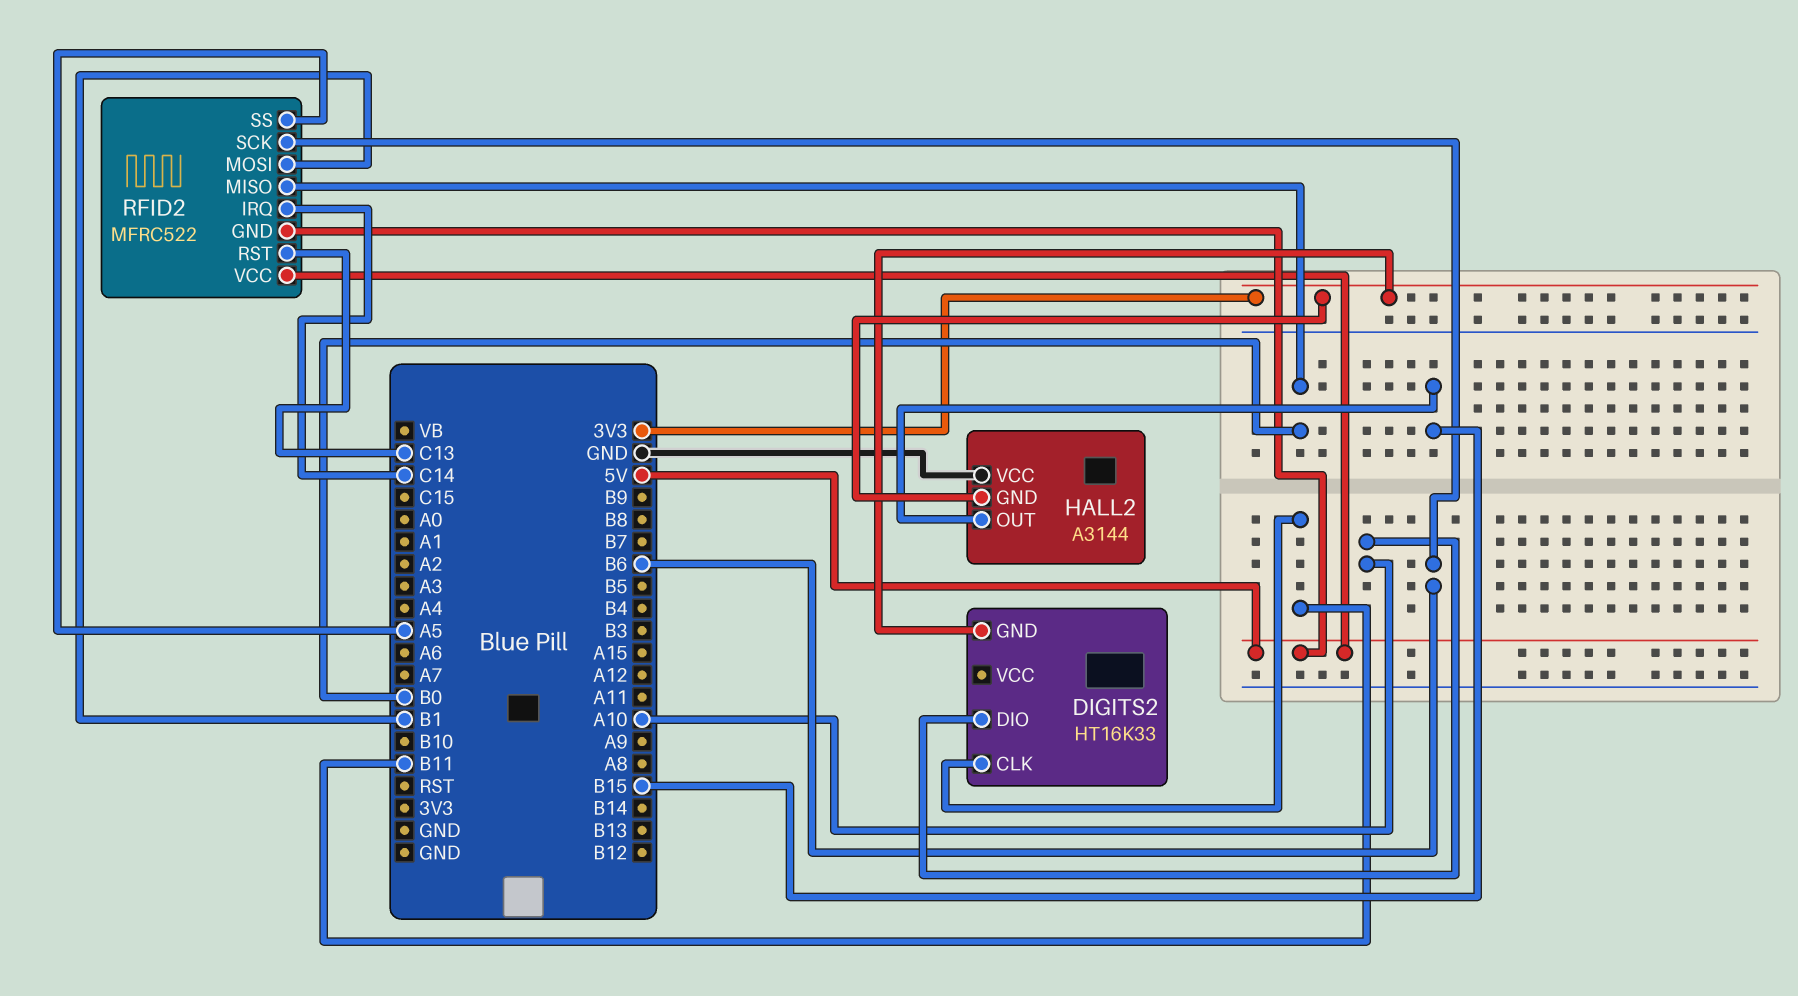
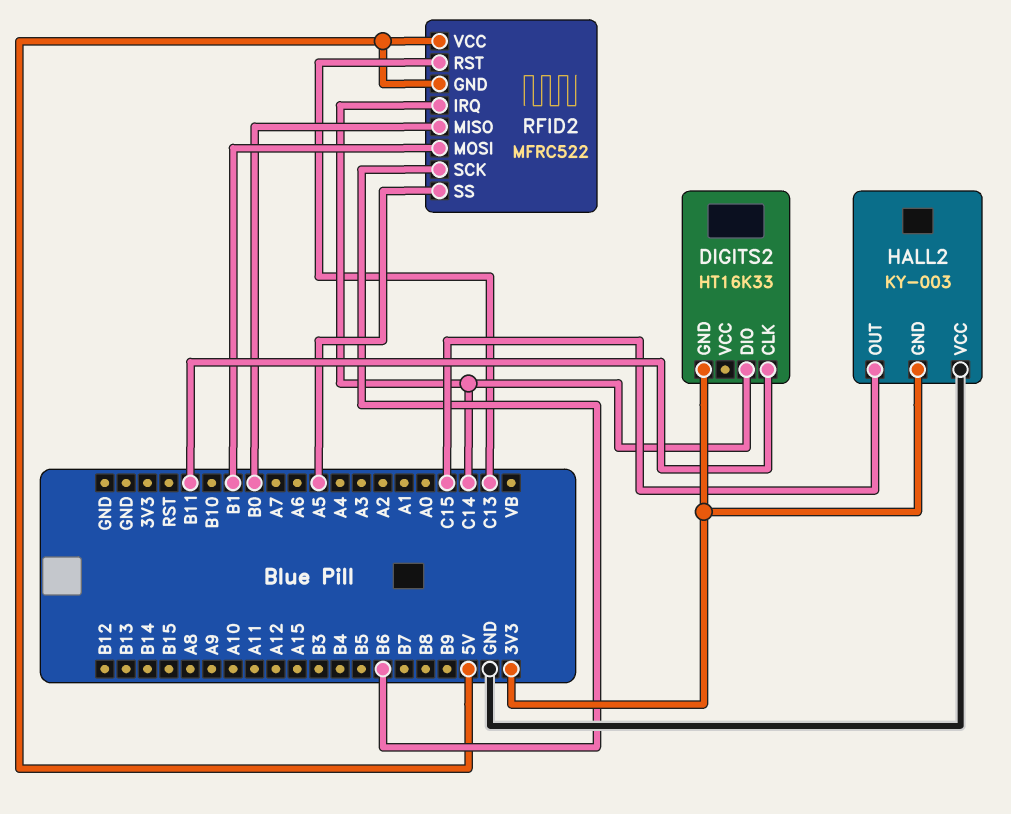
DIGITS2 pin DIO: A10 -> C14
HALL2: A3144 -> KY-003
HALL2 pin OUT: B15 -> C15

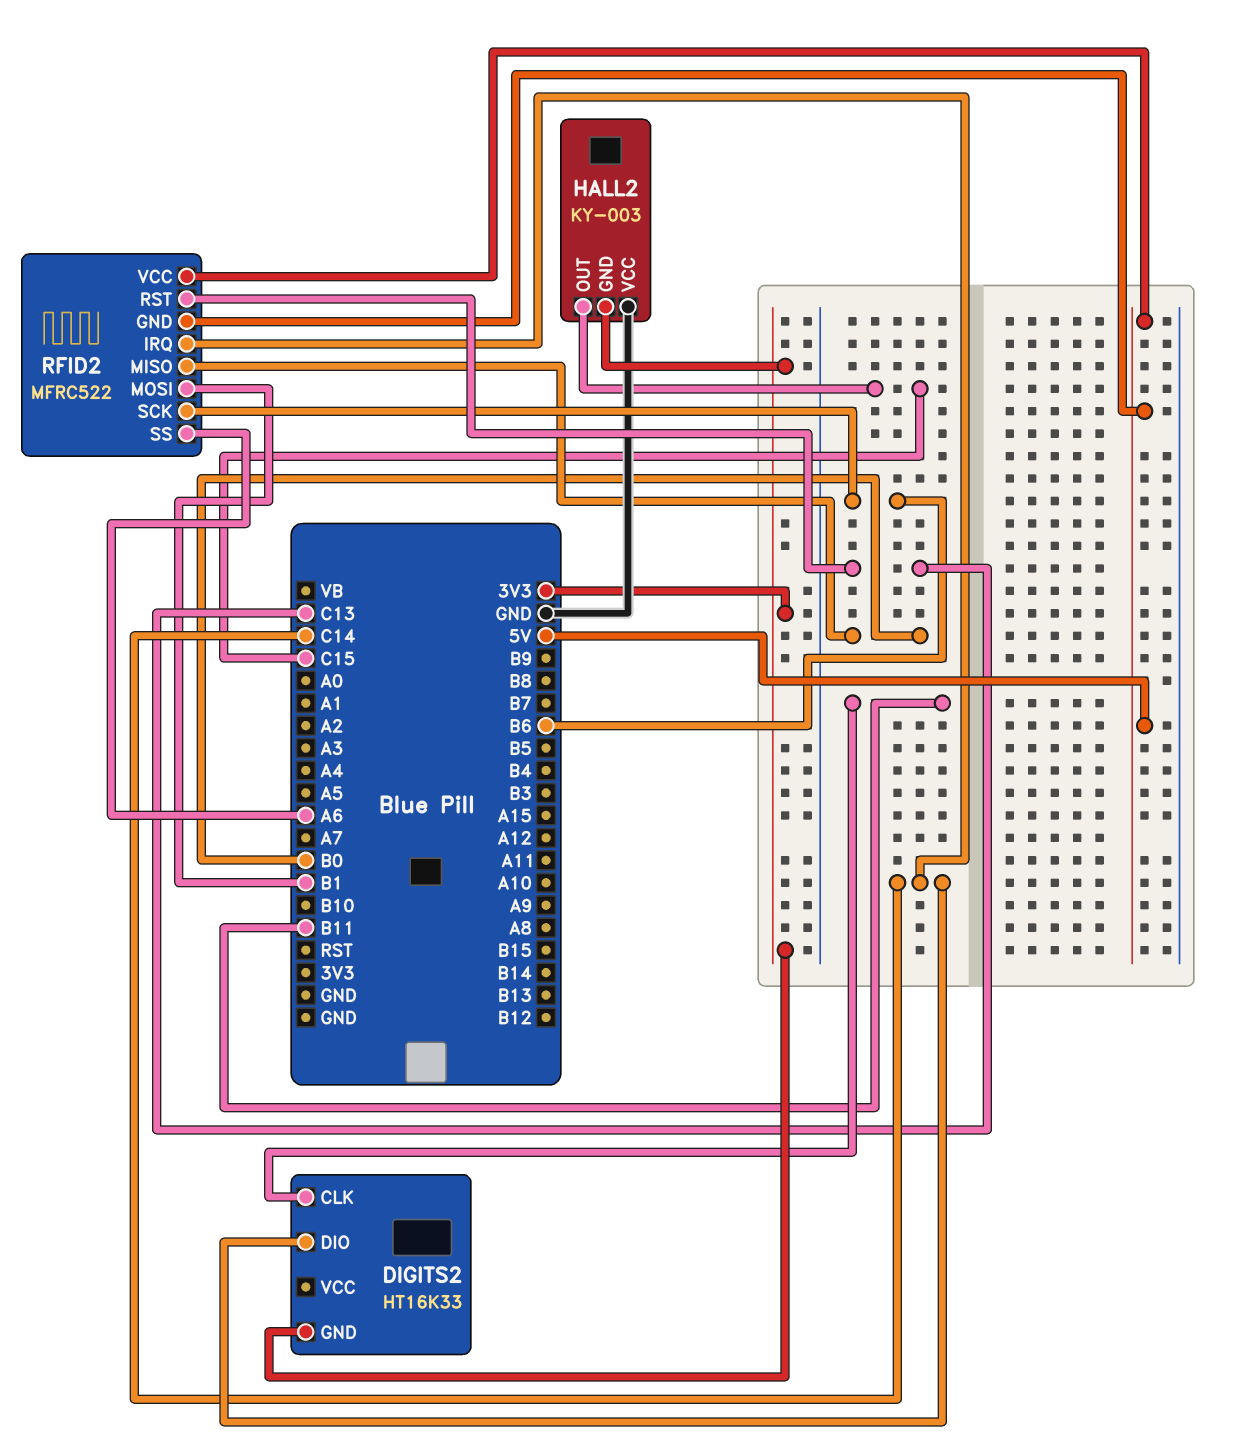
RFID2 pin SS: A5 -> A6

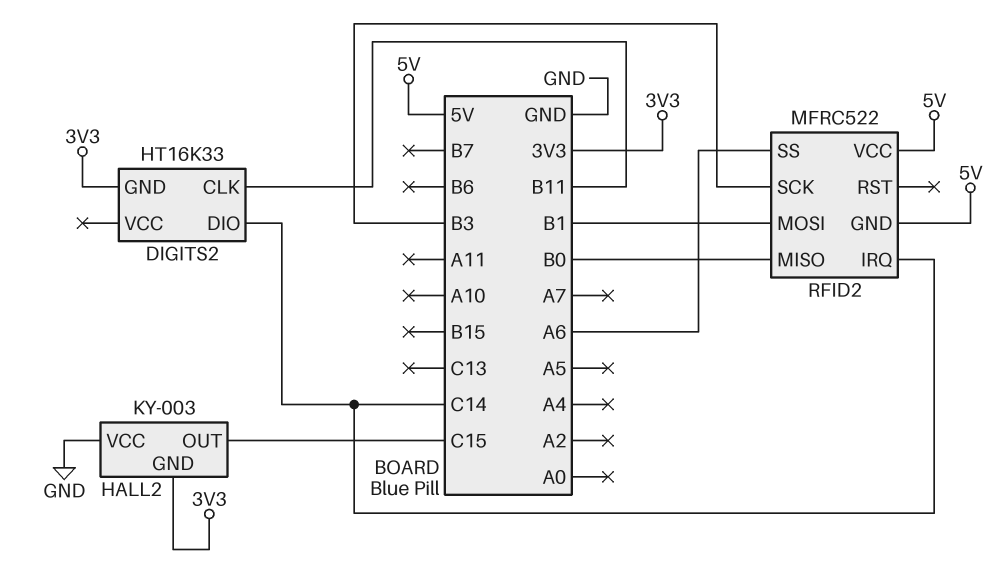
RFID2 pin RST: C13 -> none
RFID2 pin SCK: B6 -> B3

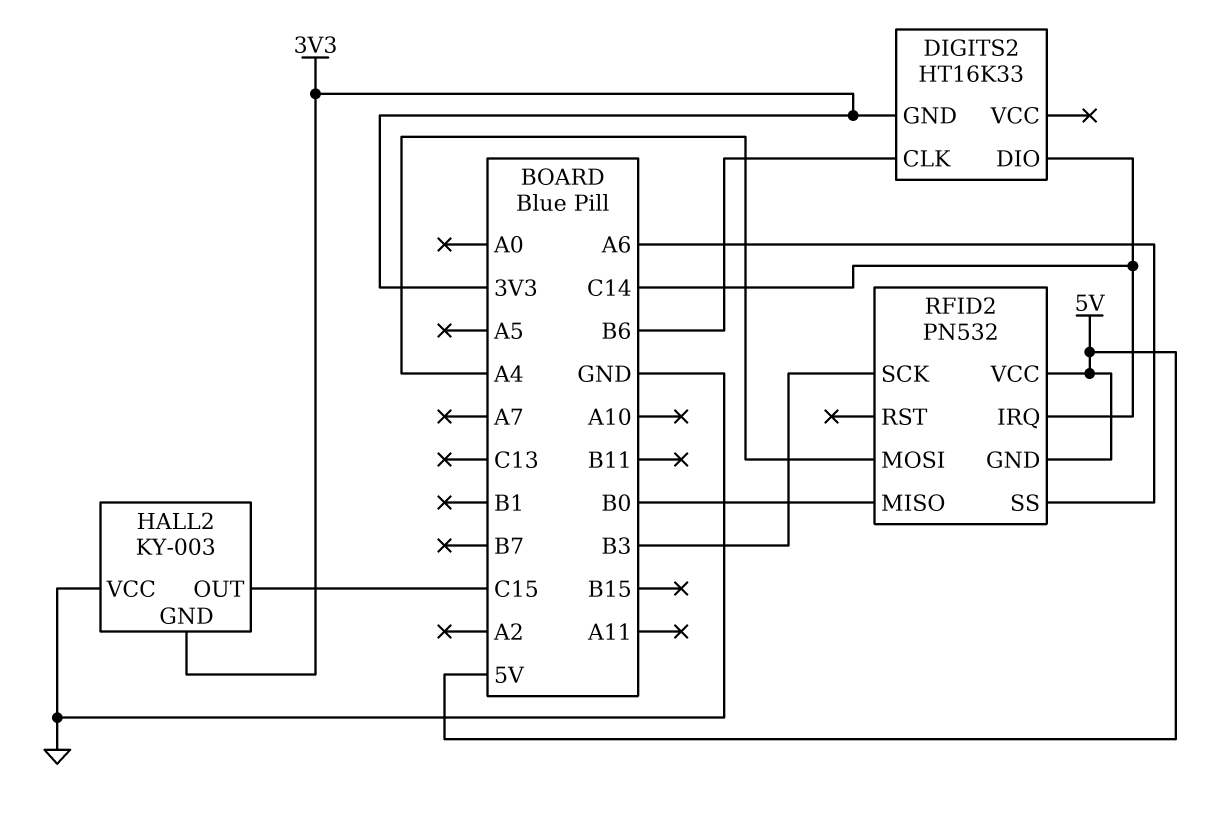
DIGITS2 pin CLK: B11 -> B6
RFID2: MFRC522 -> PN532
RFID2 pin MOSI: B1 -> A4

